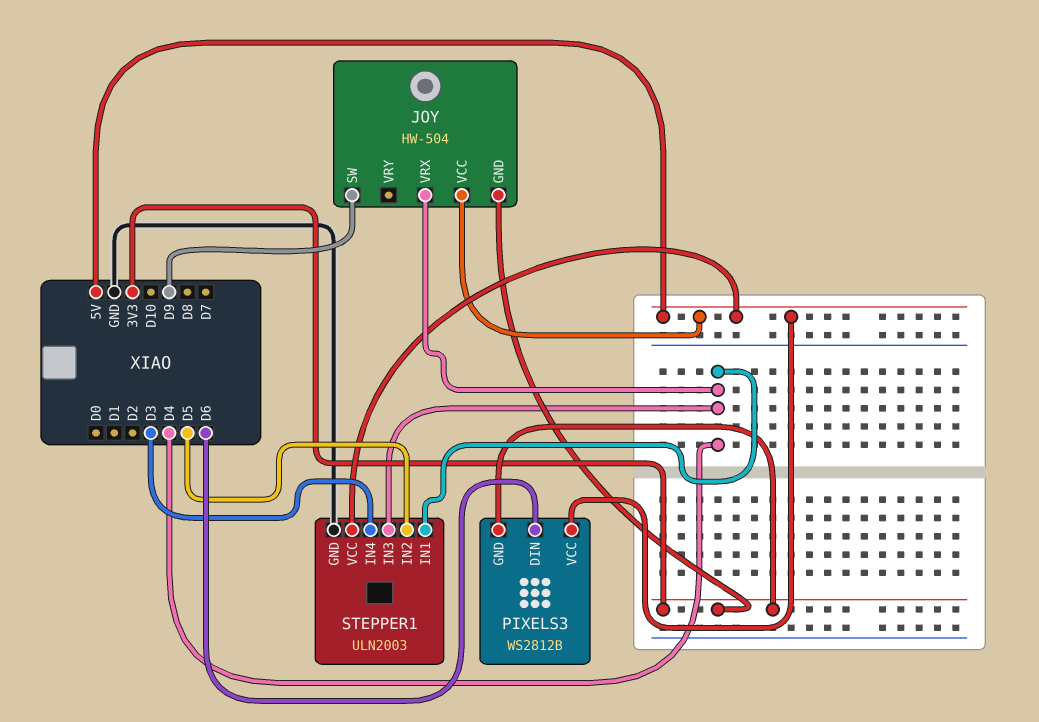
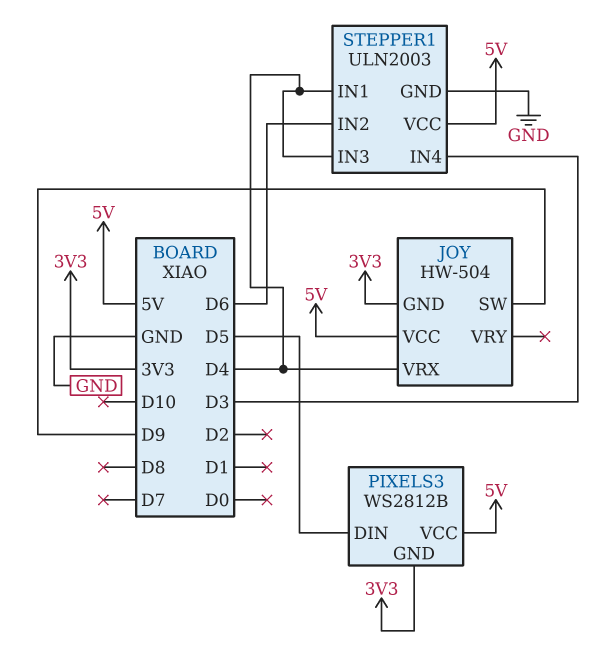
PIXELS3 pin DIN: D6 -> D5
STEPPER1 pin IN2: D5 -> D6

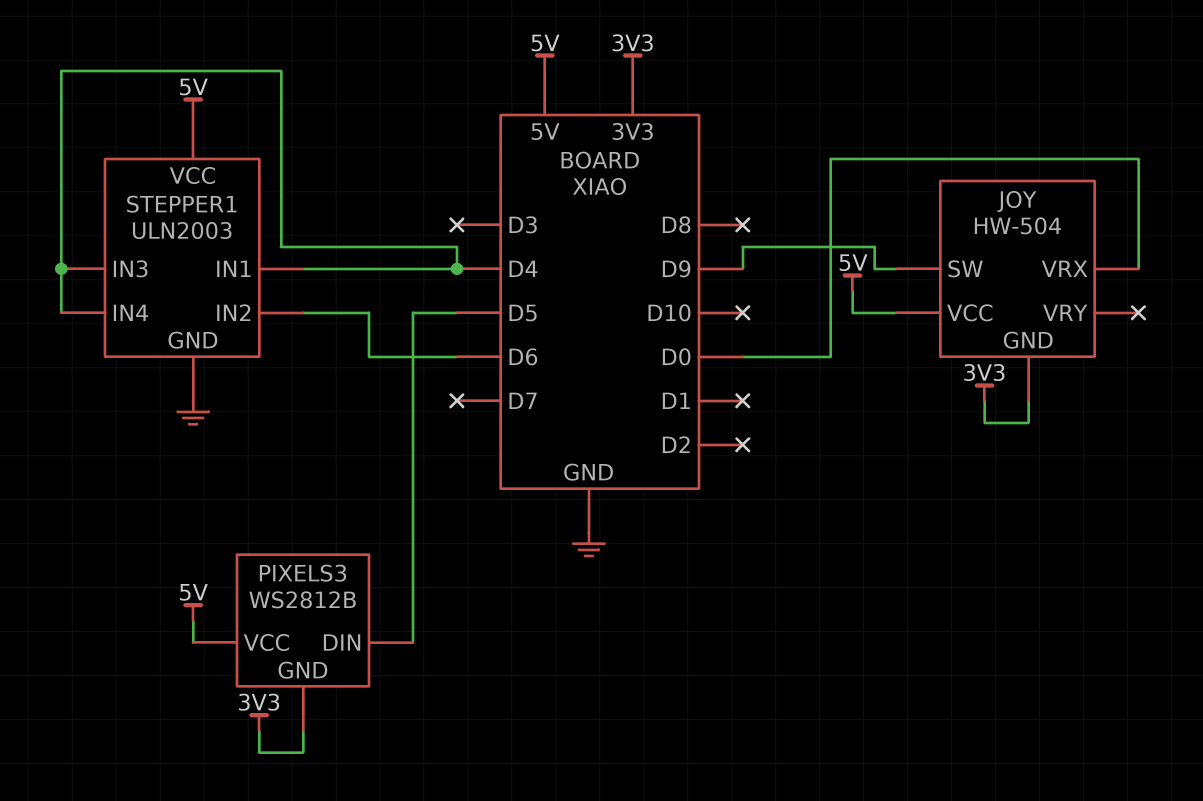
JOY pin VRX: D4 -> D0
STEPPER1 pin IN4: D3 -> D4

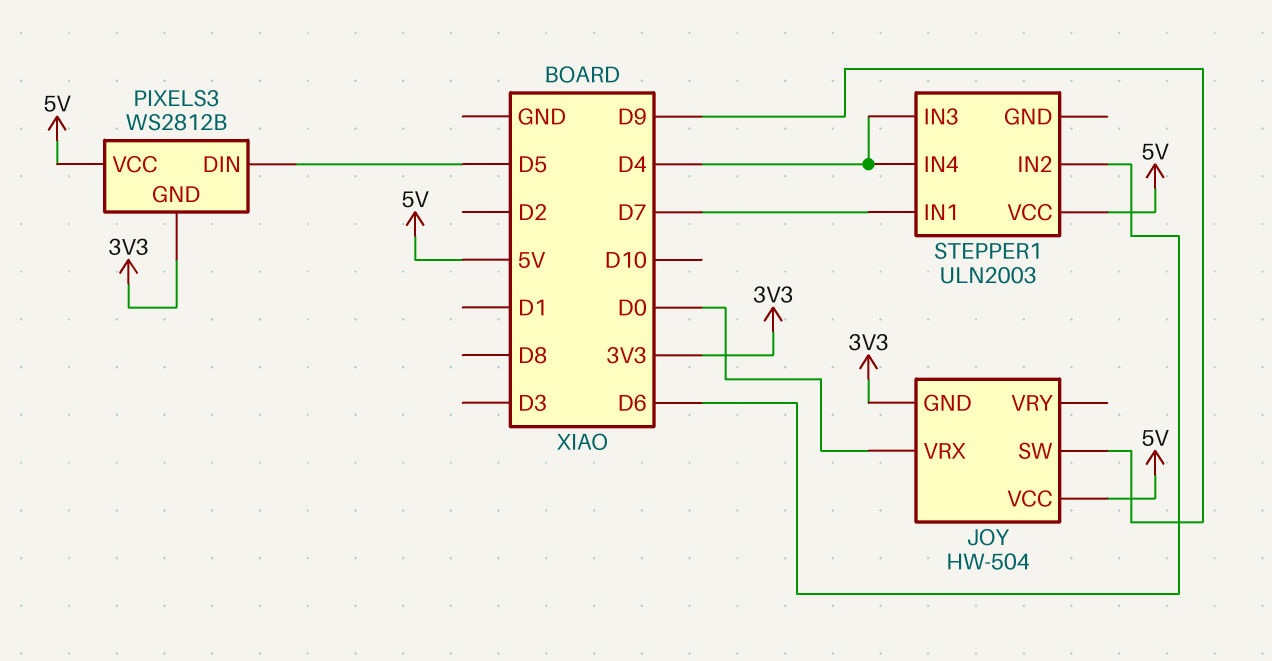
STEPPER1 pin GND: GND -> none
STEPPER1 pin IN1: D4 -> D7

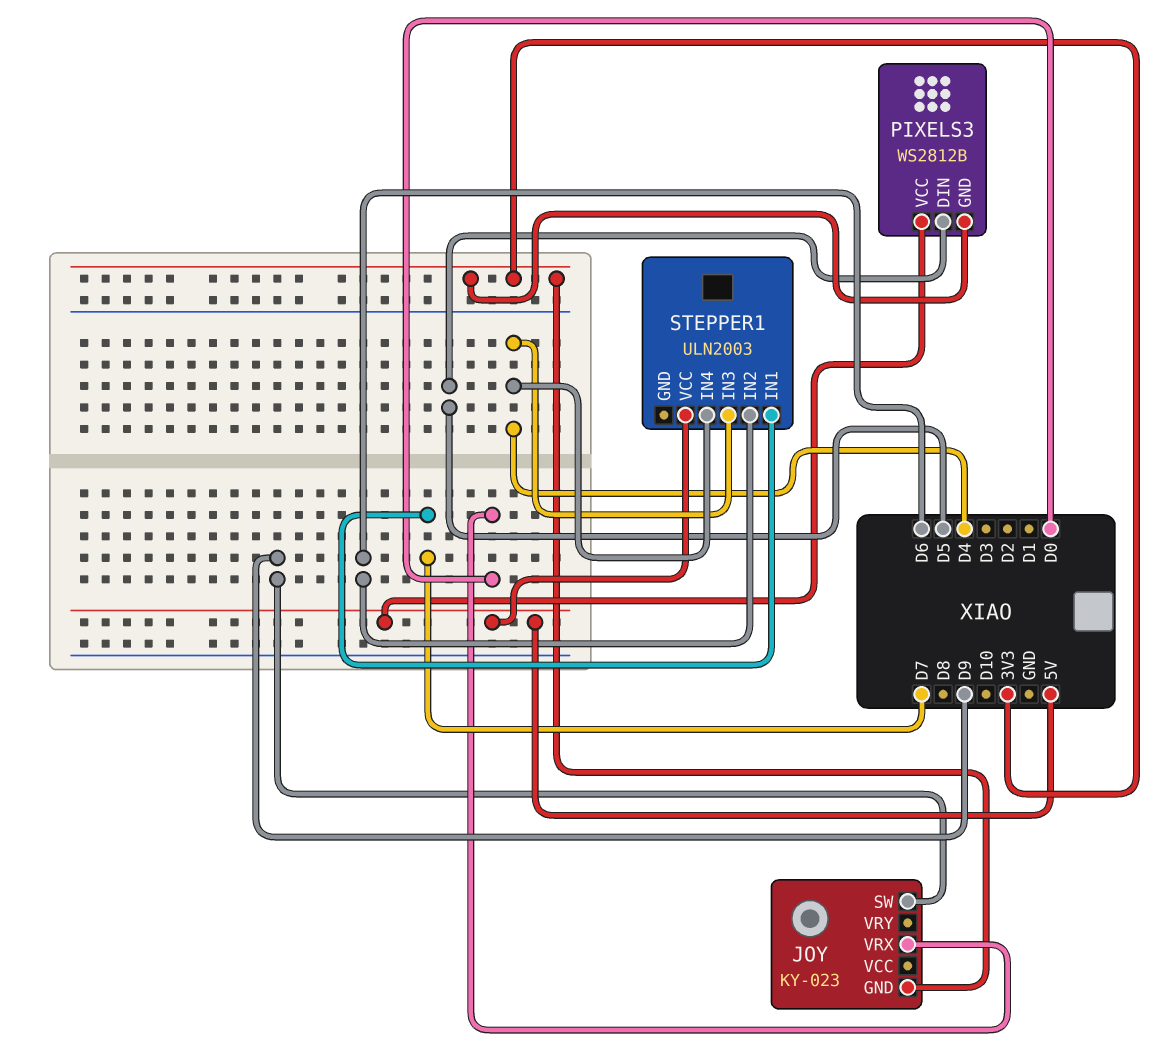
JOY: HW-504 -> KY-023
JOY pin VCC: 5V -> none

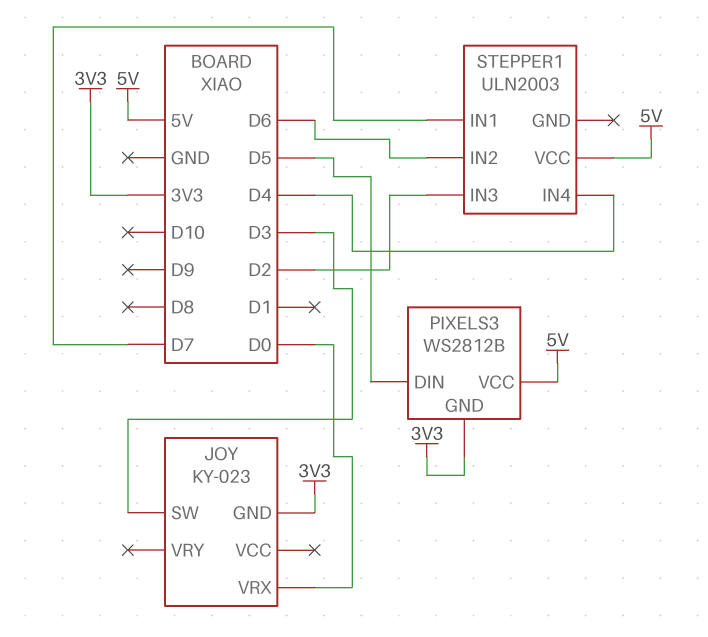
JOY pin SW: D9 -> D3
STEPPER1 pin IN3: D4 -> D2

